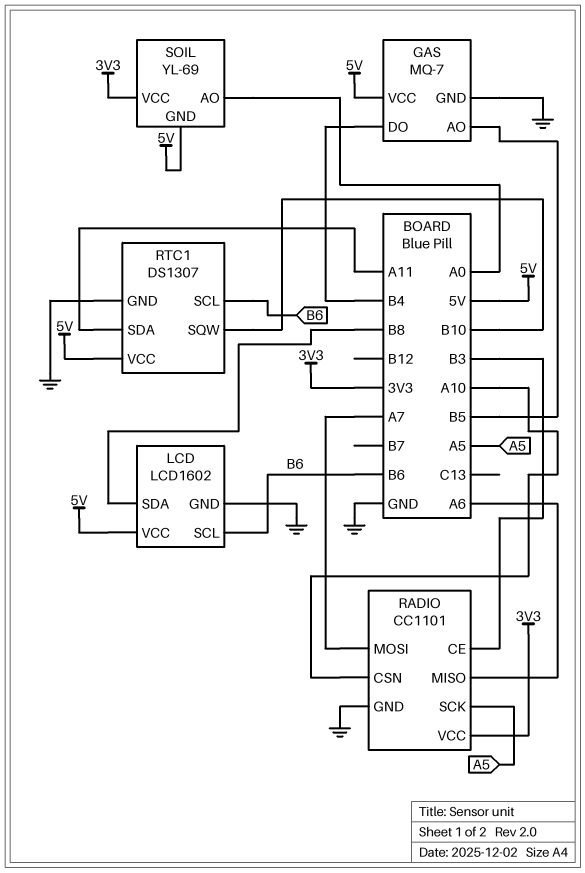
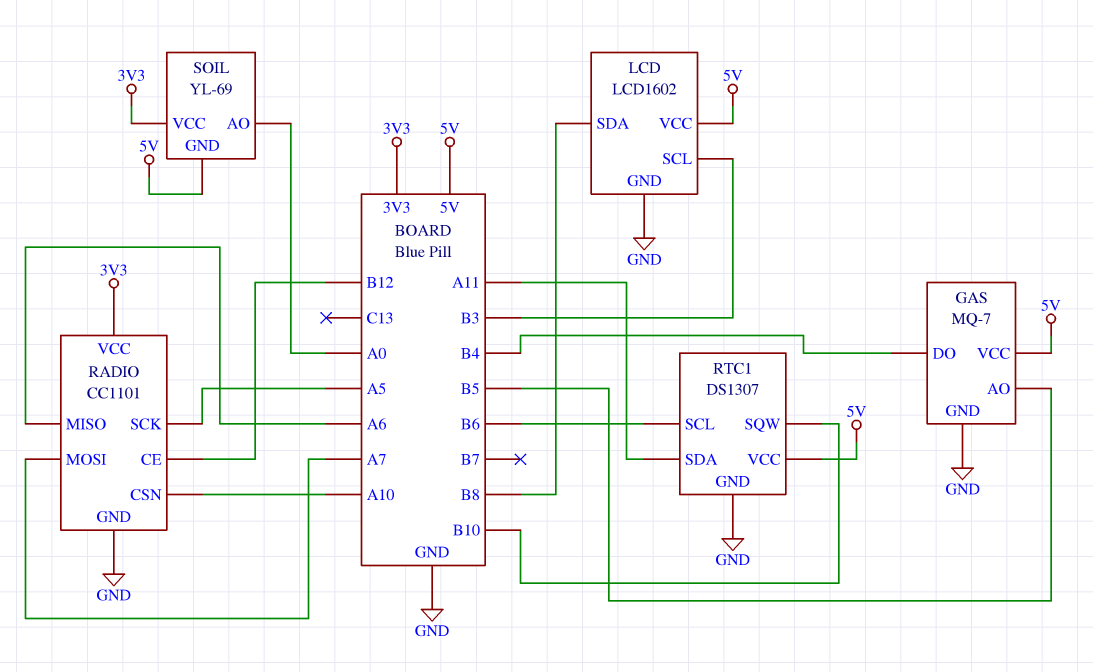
LCD pin SCL: B6 -> B3
RADIO pin CE: B3 -> B12

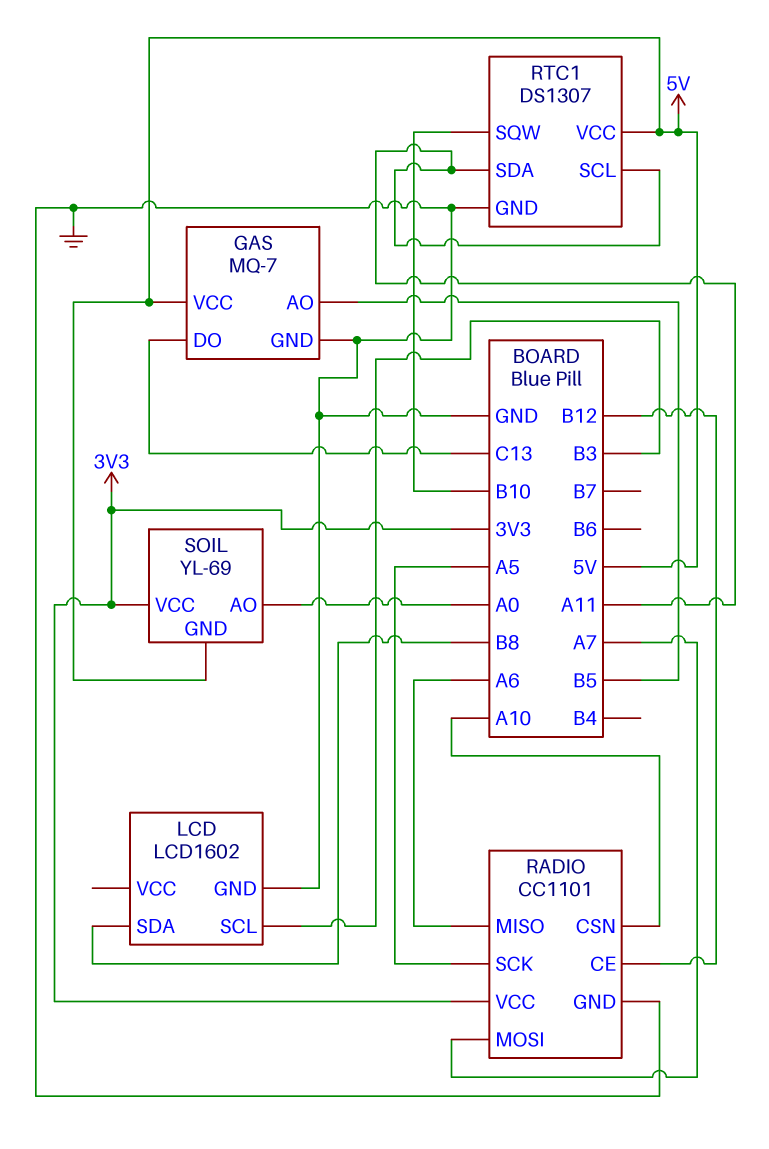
GAS pin DO: B4 -> C13
LCD pin VCC: 5V -> none
RTC1 pin SCL: B6 -> A11

